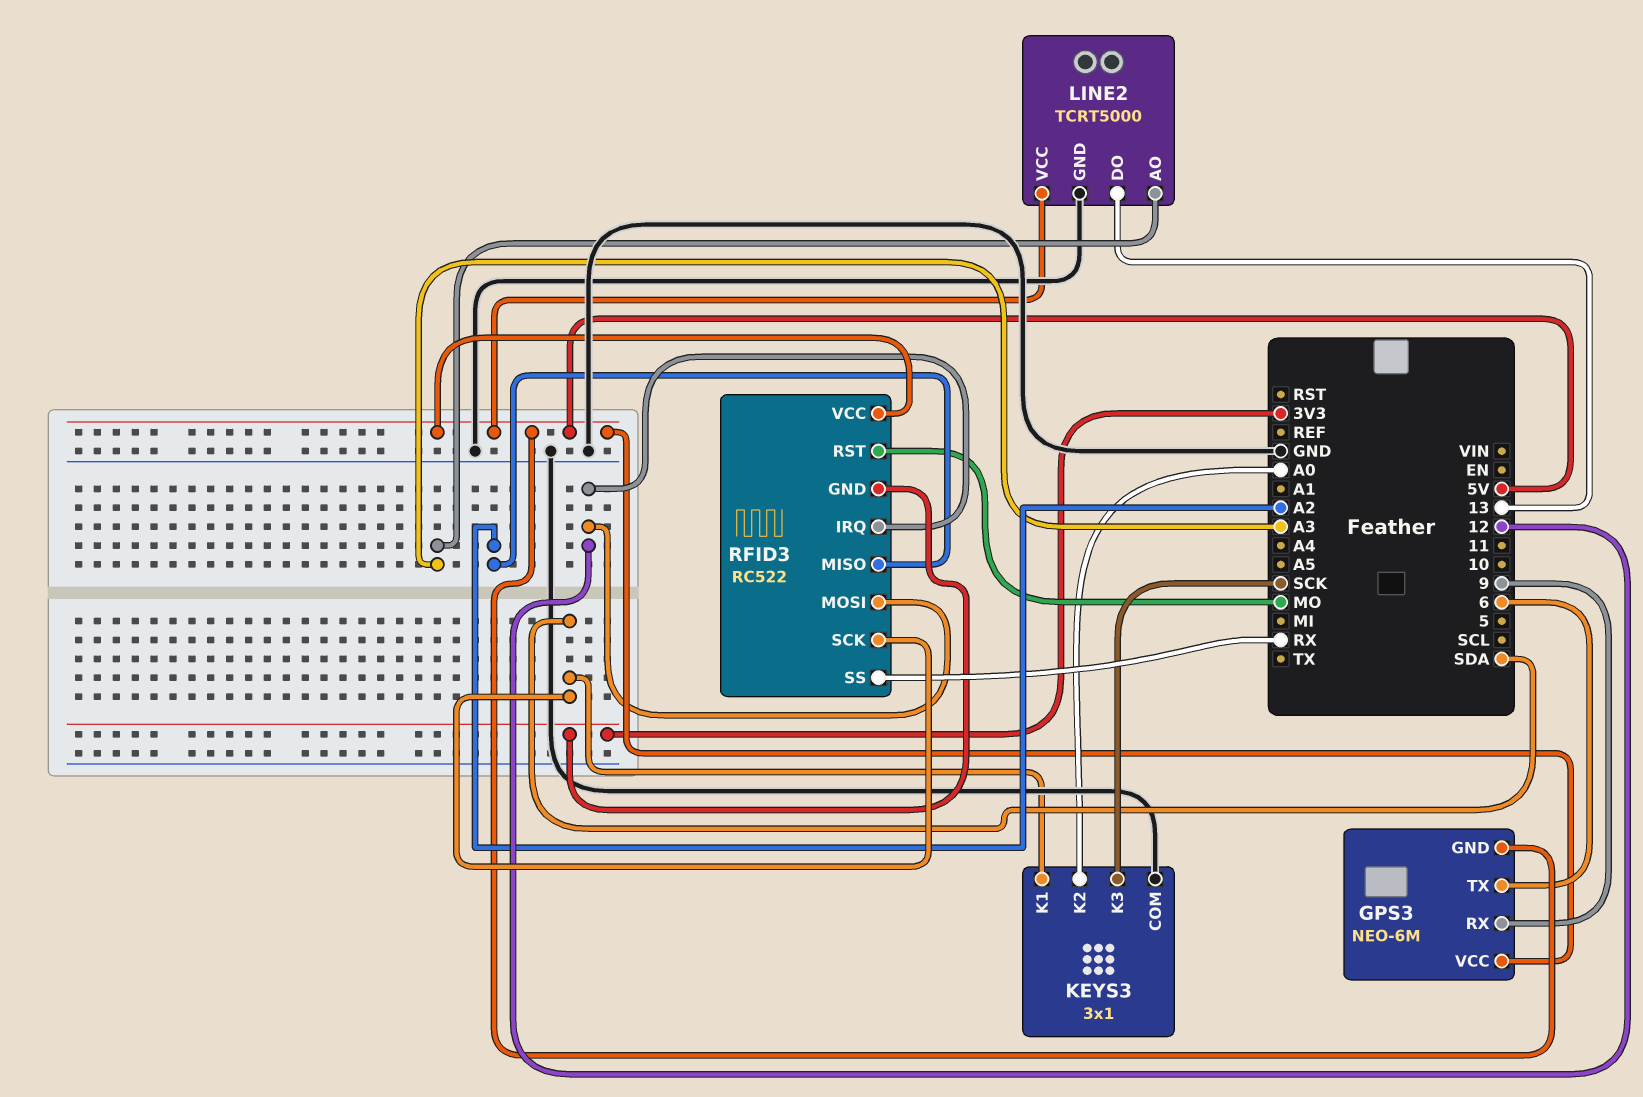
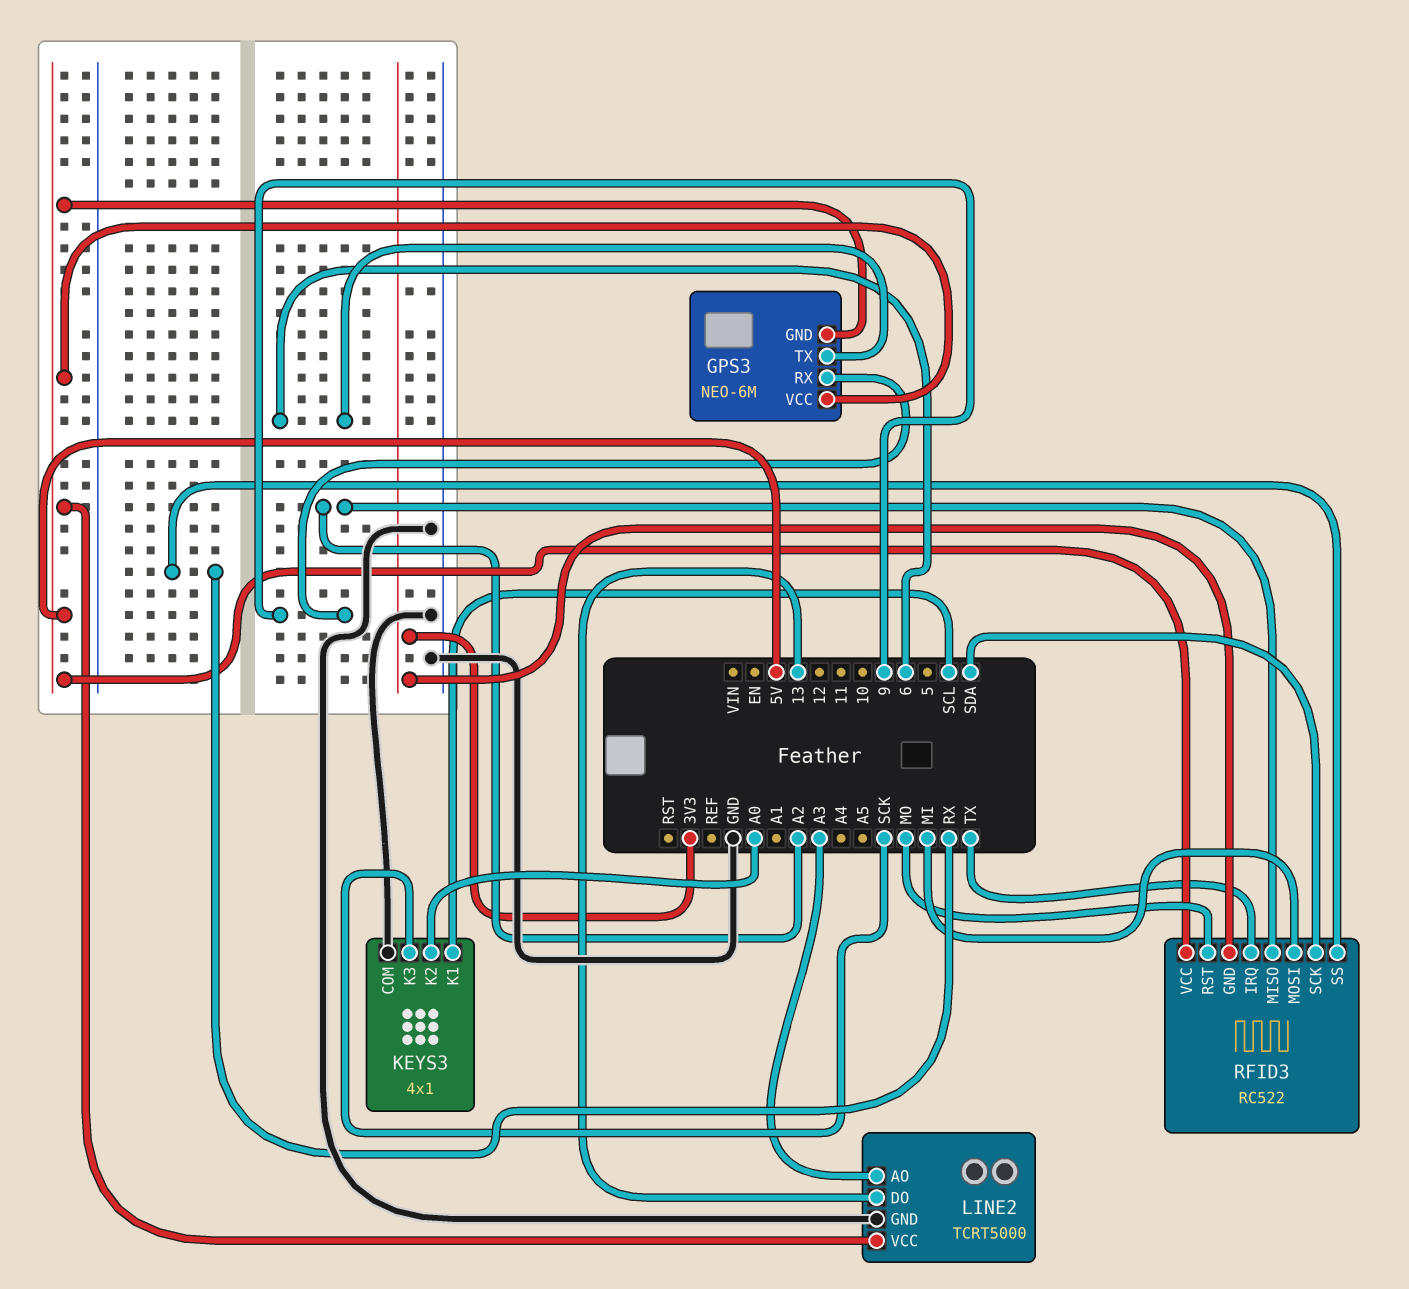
KEYS3: 3x1 -> 4x1
KEYS3 pin K1: SDA -> SCL
RFID3 pin IRQ: 12 -> TX
RFID3 pin MOSI: 12 -> MI

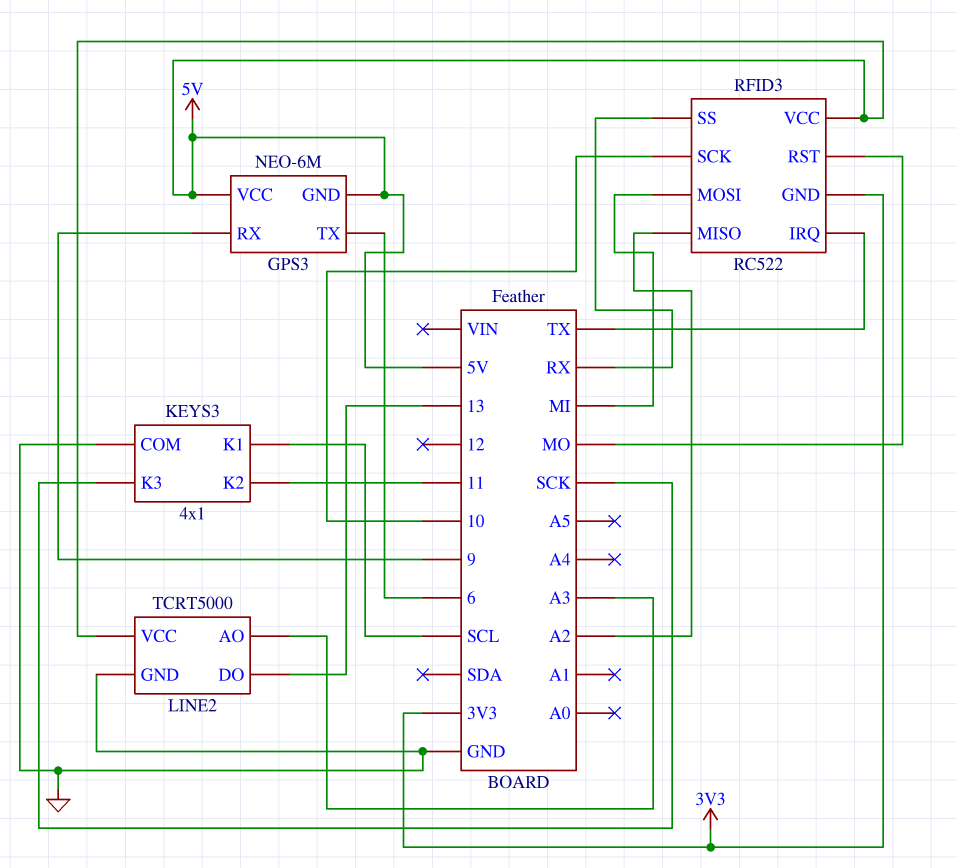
KEYS3 pin K2: A0 -> 11
RFID3 pin SCK: SDA -> 10

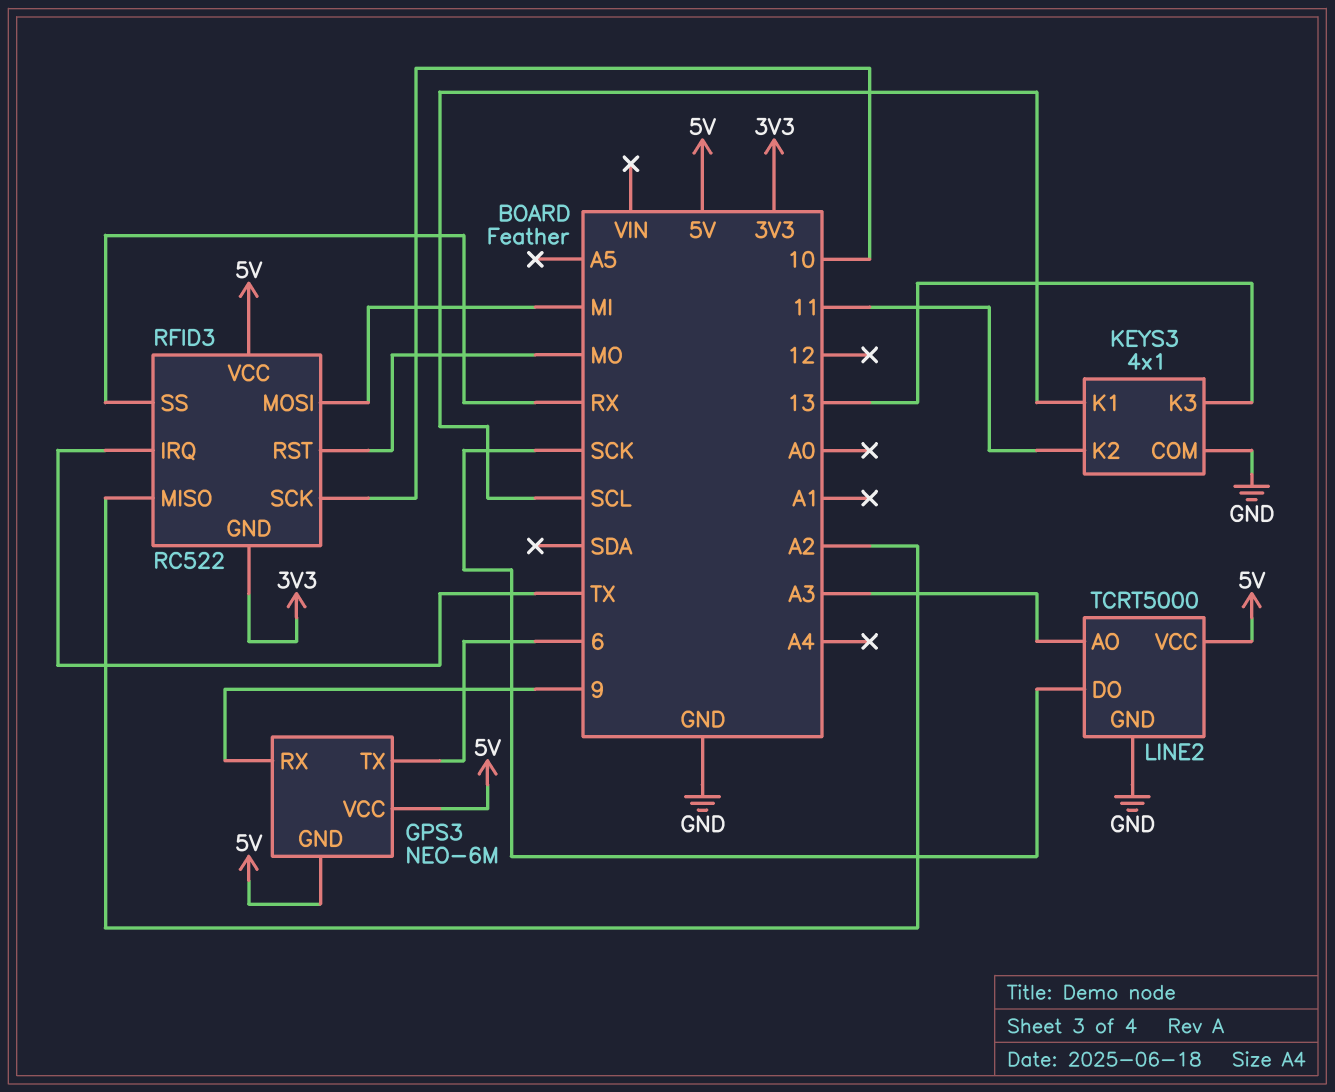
KEYS3 pin K3: SCK -> 13
LINE2 pin DO: 13 -> SCK

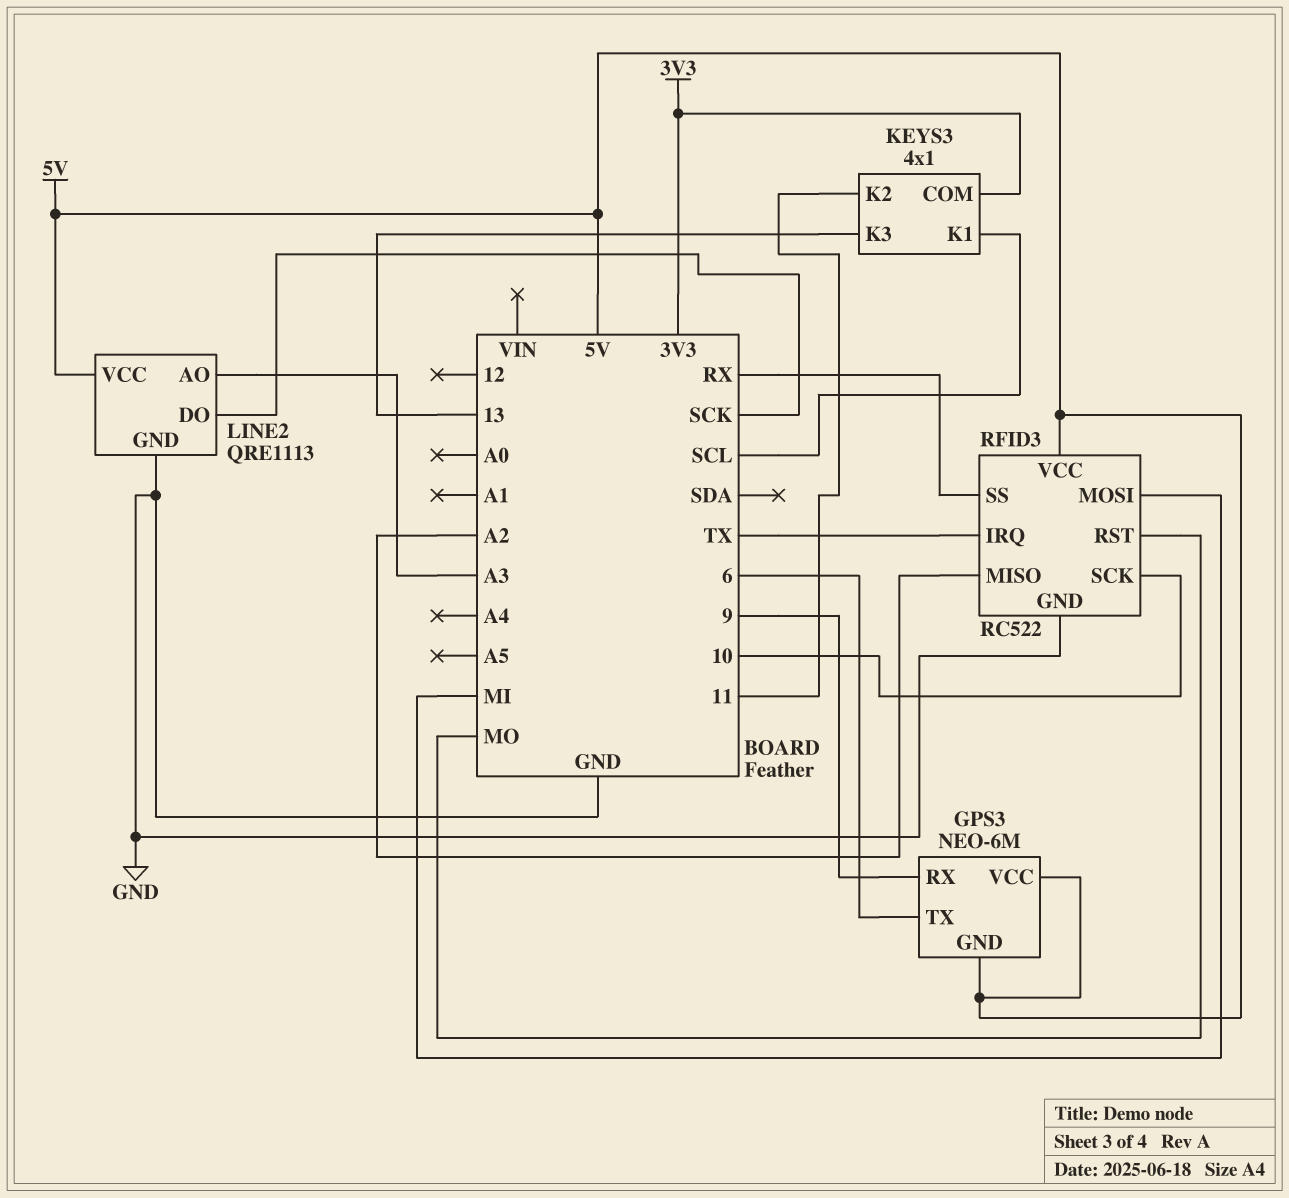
KEYS3 pin COM: GND -> 3V3
LINE2: TCRT5000 -> QRE1113
RFID3 pin GND: 3V3 -> GND

